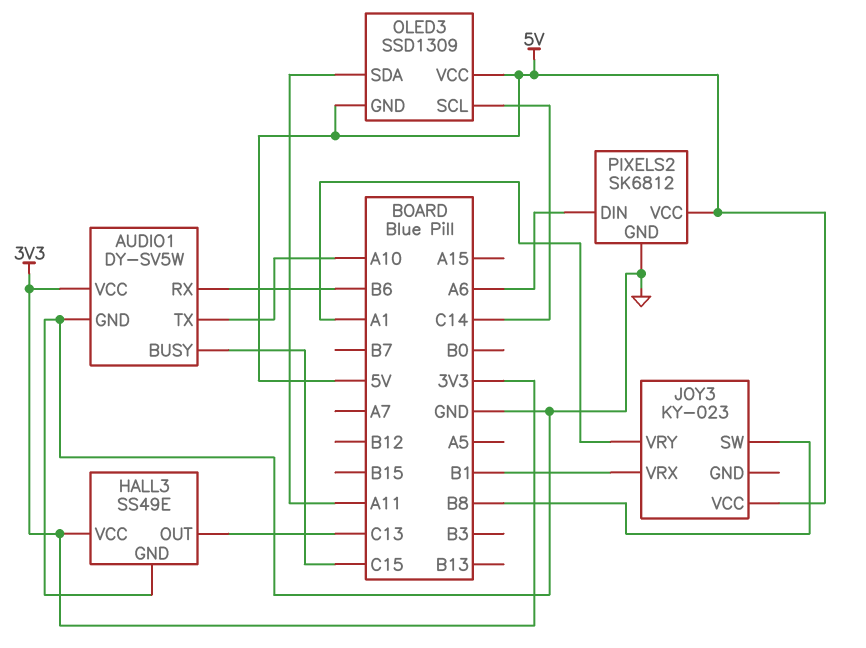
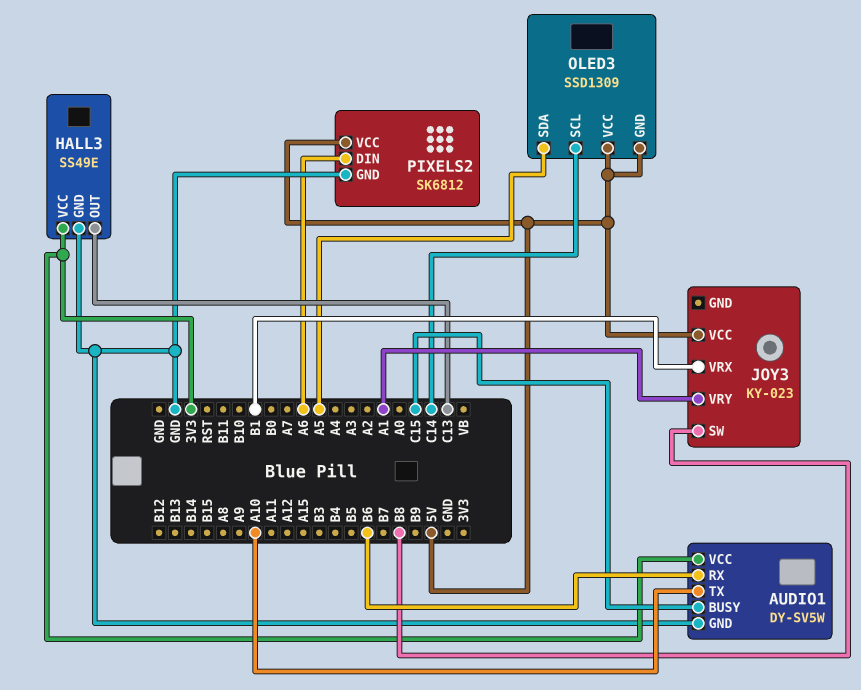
OLED3 pin SDA: A11 -> A5

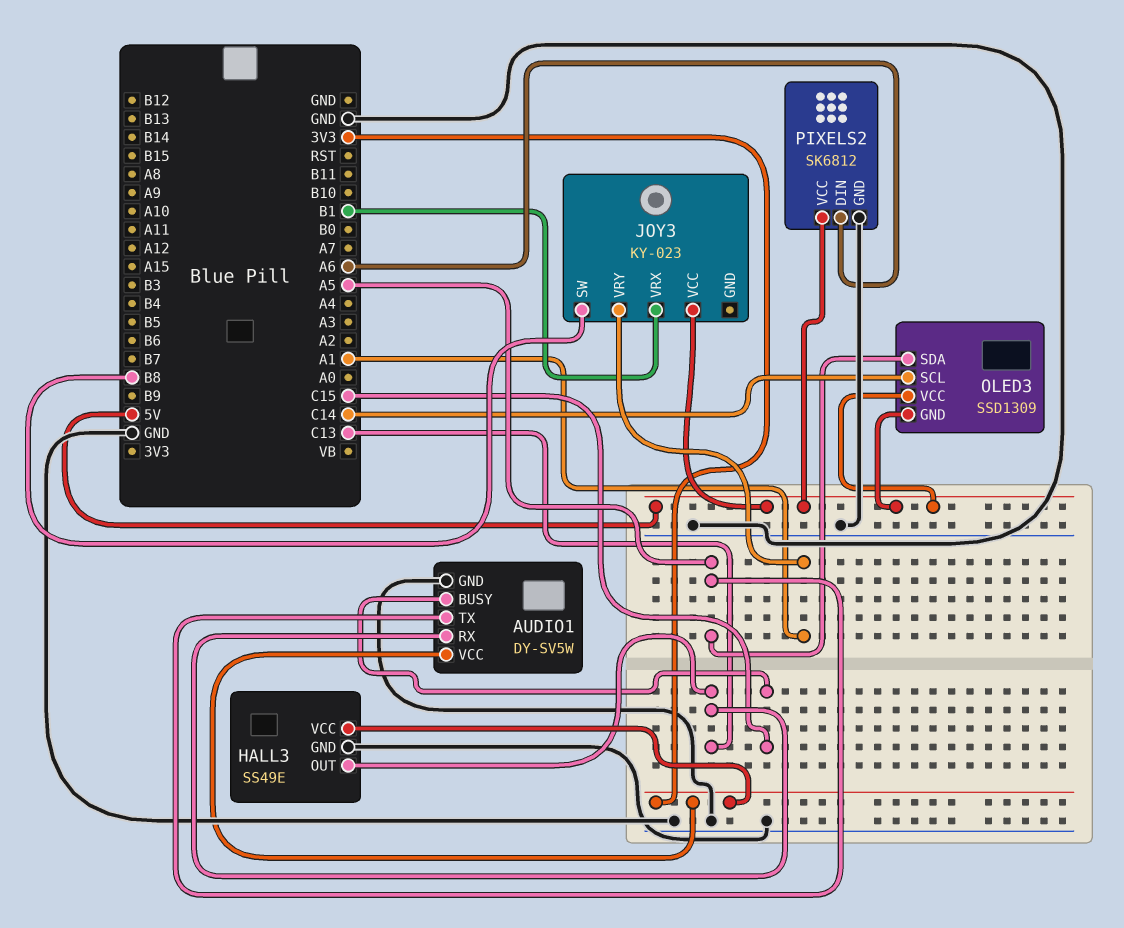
AUDIO1 pin RX: B6 -> C13
AUDIO1 pin TX: A10 -> A5

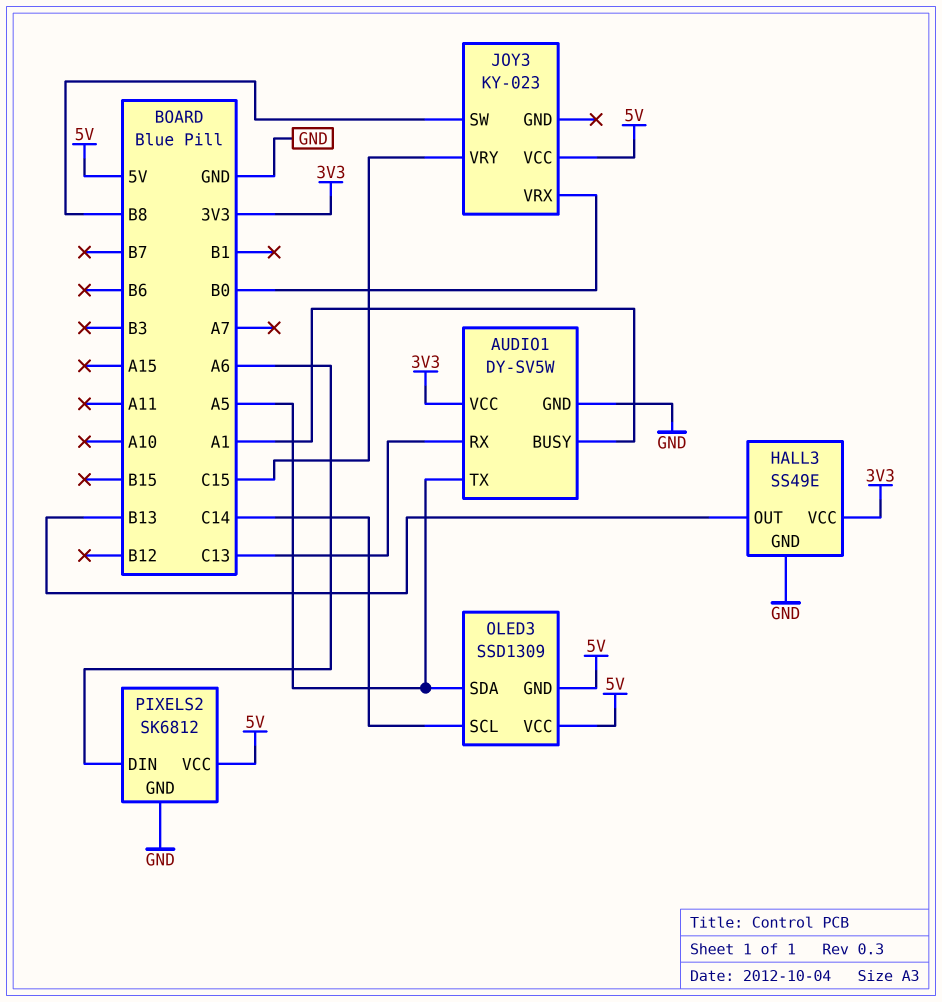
AUDIO1 pin BUSY: C15 -> A1
HALL3 pin OUT: C13 -> B13
JOY3 pin VRX: B1 -> B0
JOY3 pin VRY: A1 -> C15

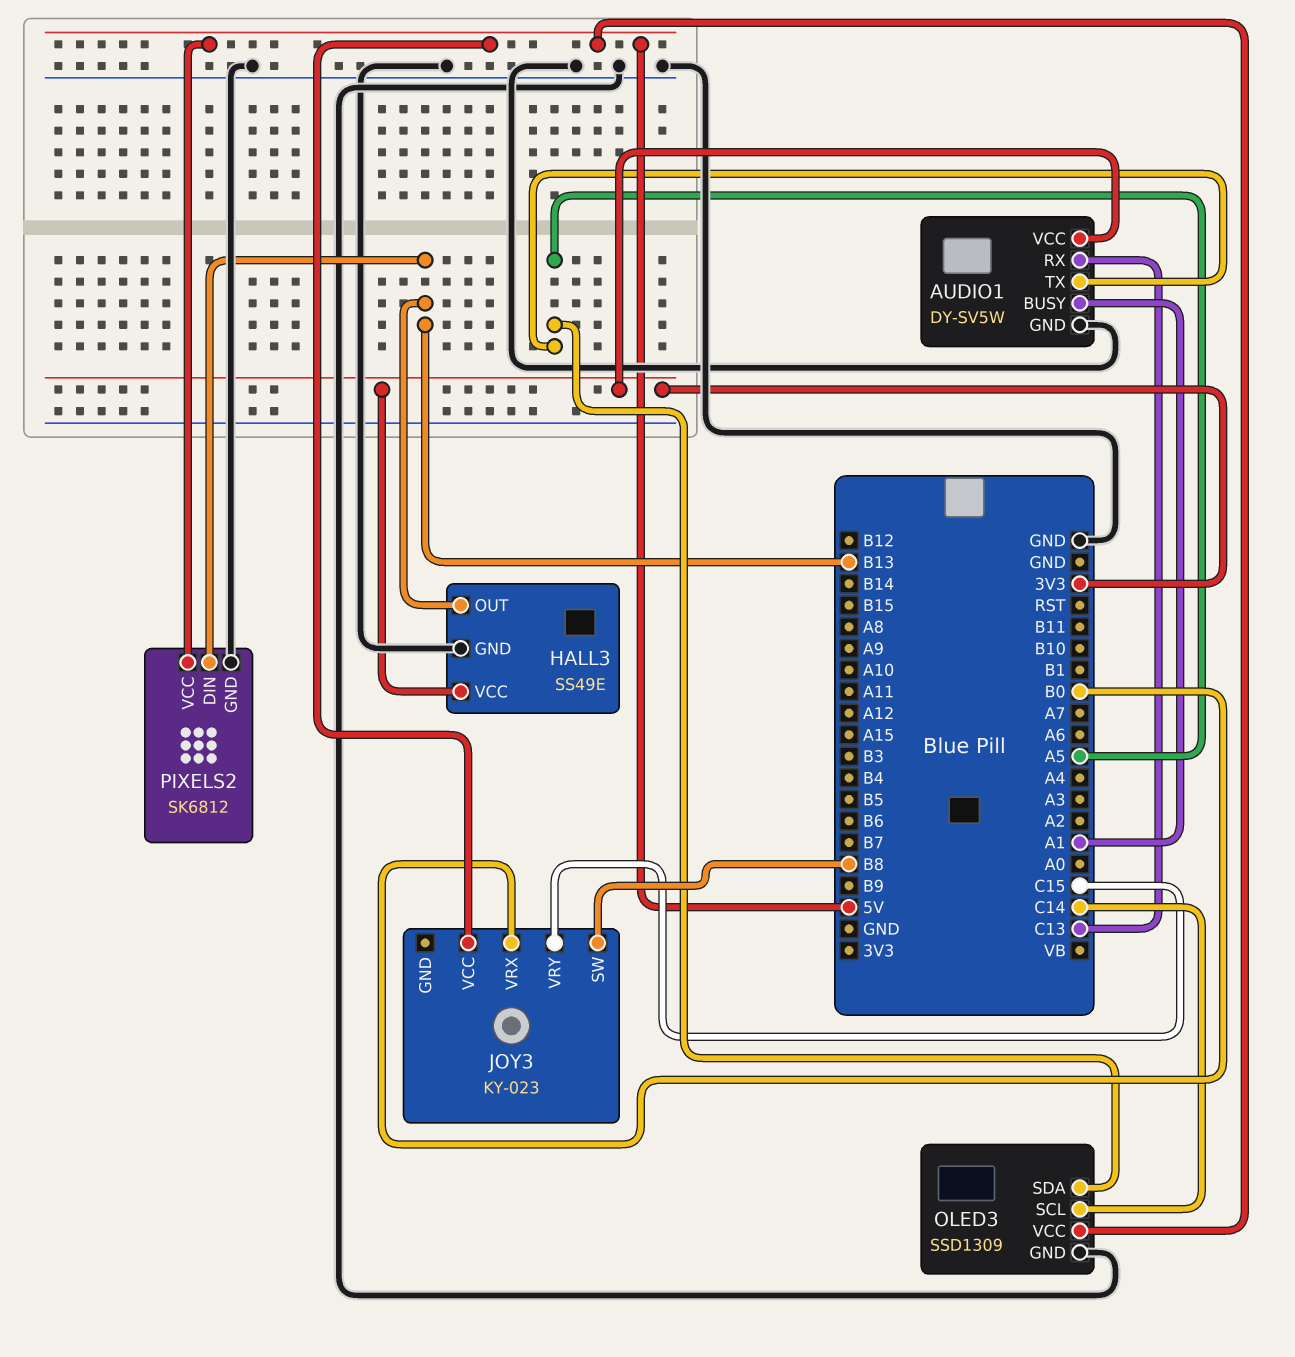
OLED3 pin GND: 5V -> GND
PIXELS2 pin DIN: A6 -> B13

